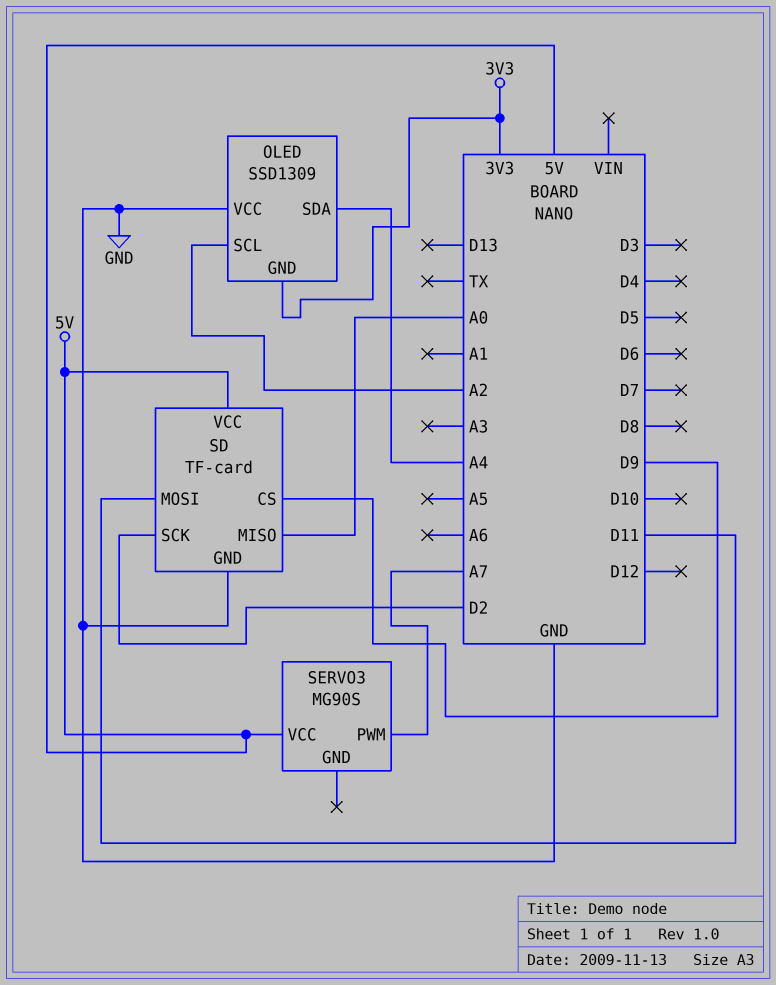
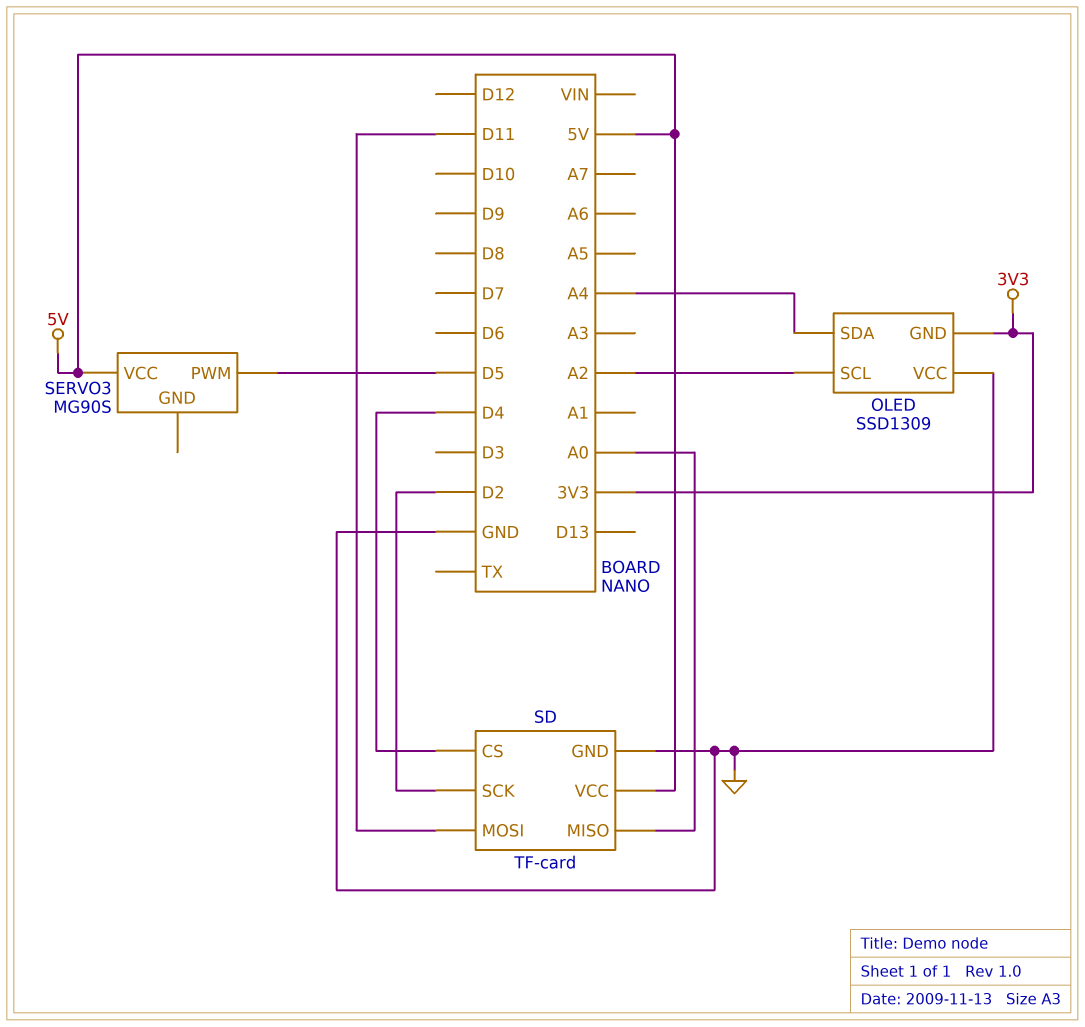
SD pin CS: D9 -> D4
SERVO3 pin PWM: A7 -> D5

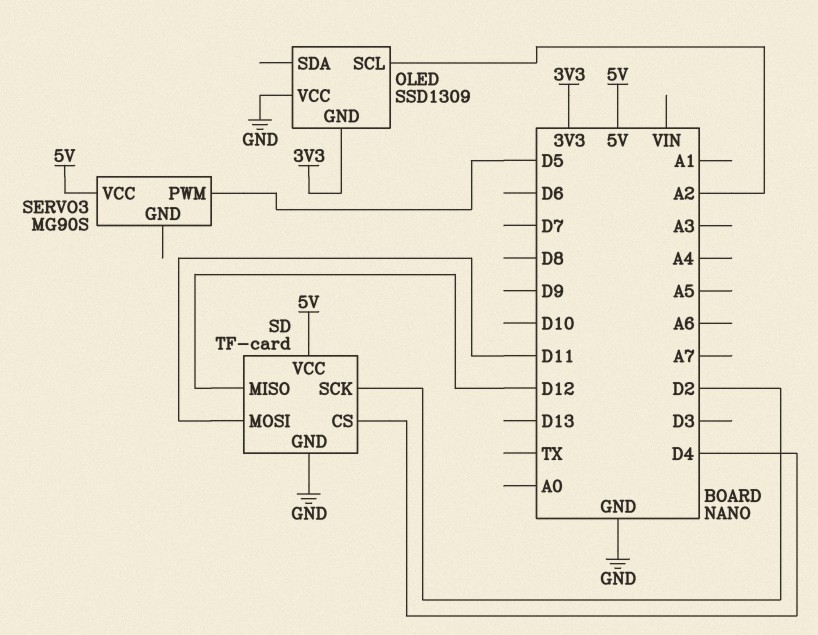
OLED pin SDA: A4 -> none
SD pin MISO: A0 -> D12

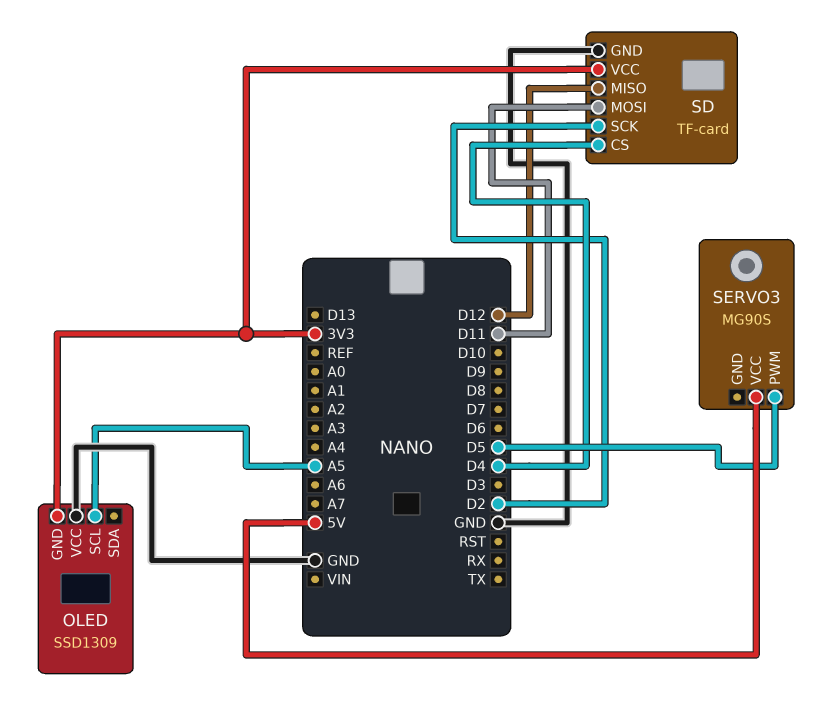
OLED pin SCL: A2 -> A5
SD pin VCC: 5V -> 3V3

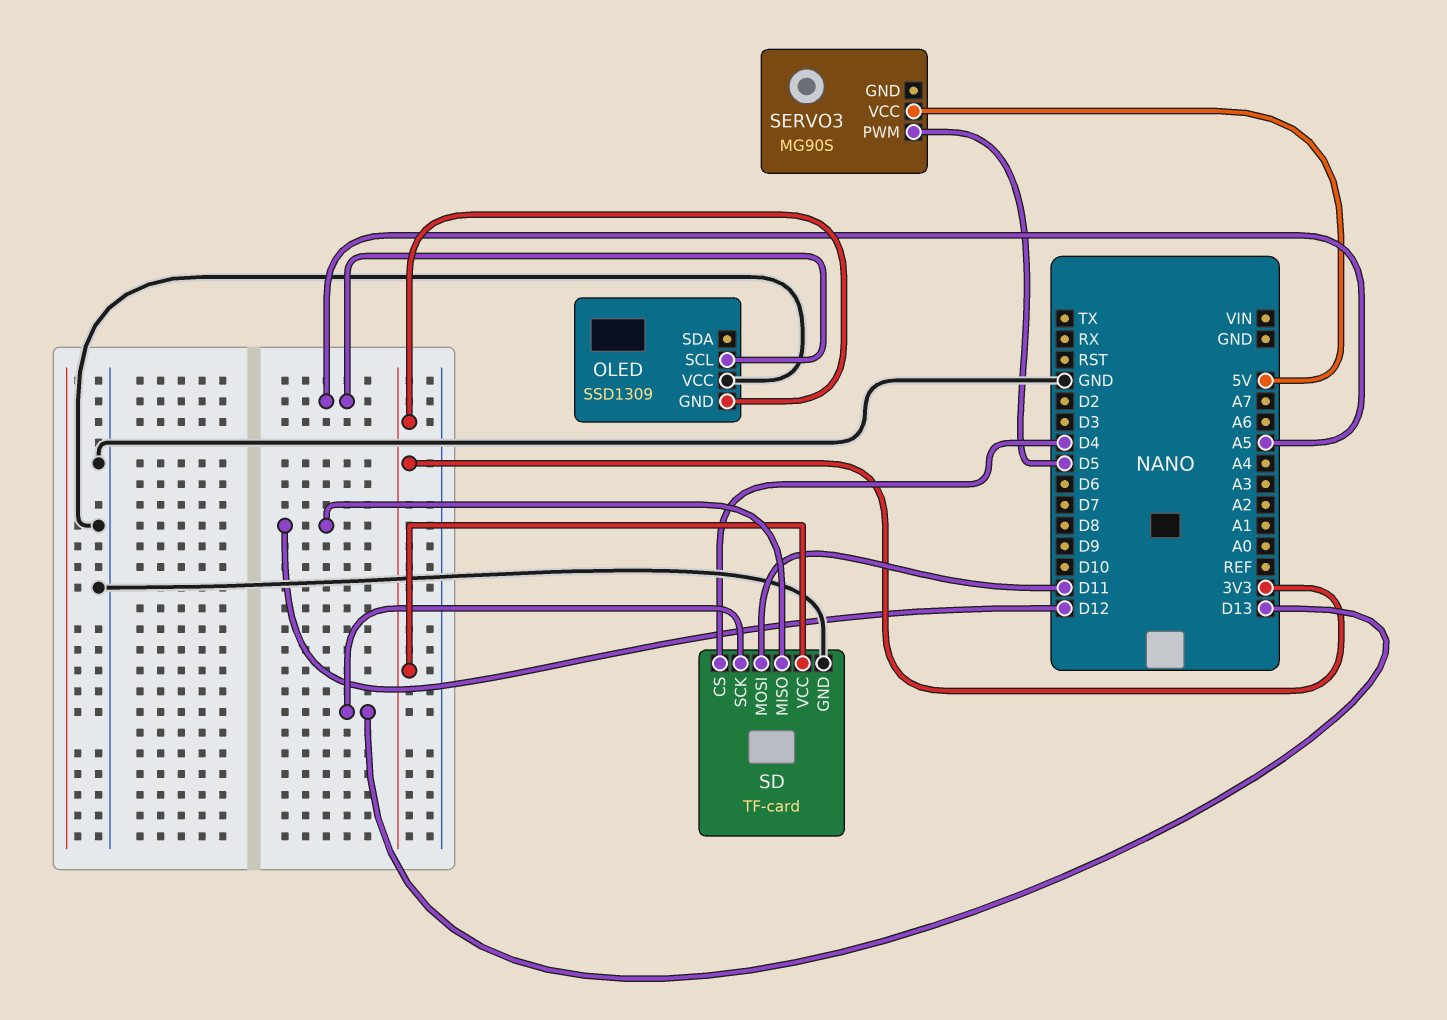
SD pin SCK: D2 -> D13

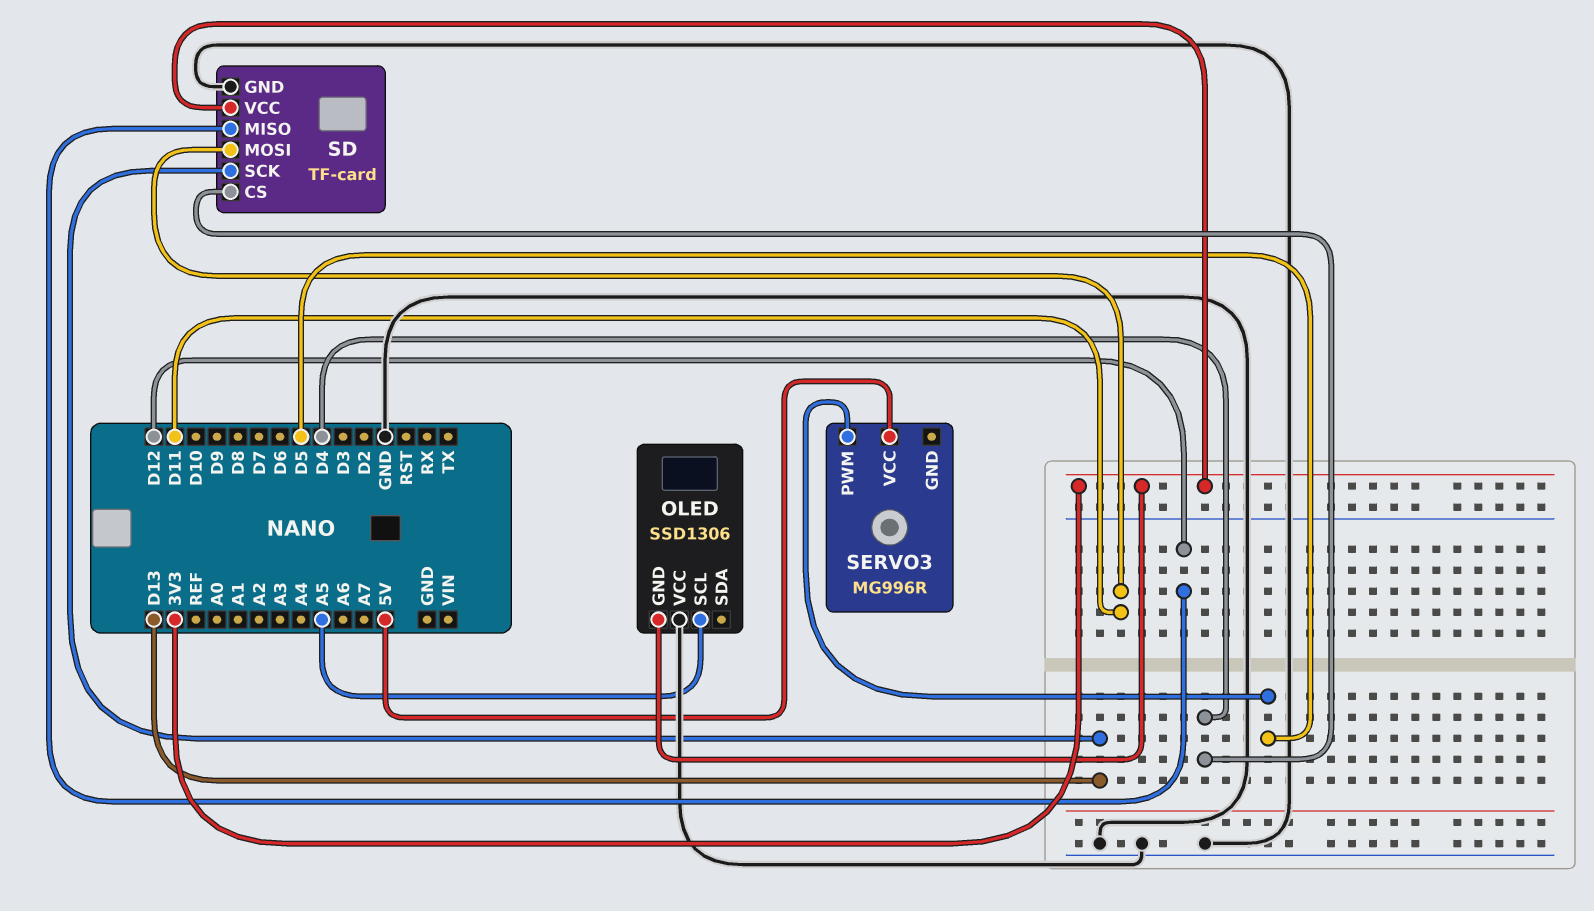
OLED: SSD1309 -> SSD1306
SERVO3: MG90S -> MG996R

